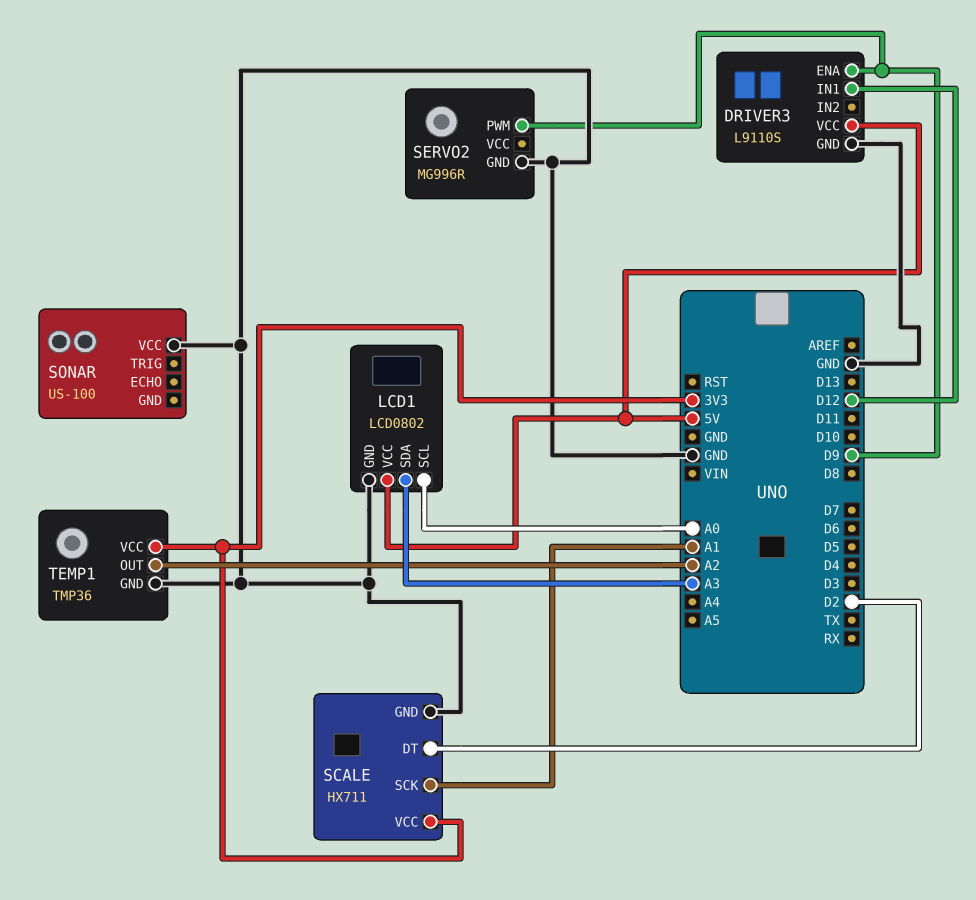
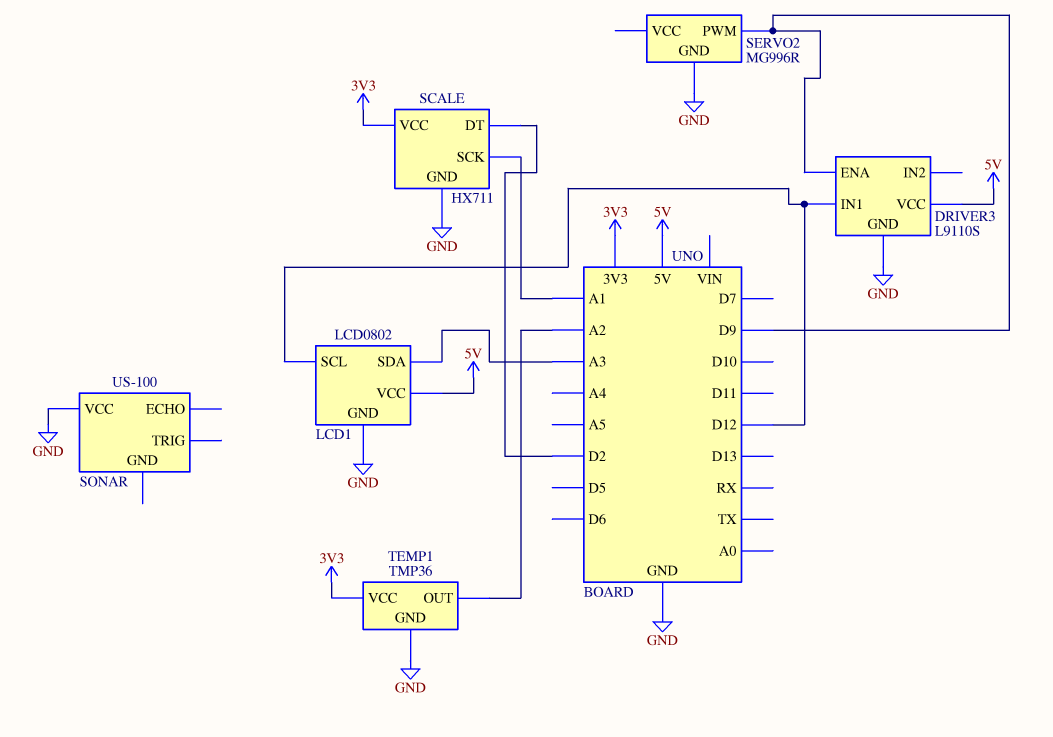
LCD1 pin SCL: A0 -> D12

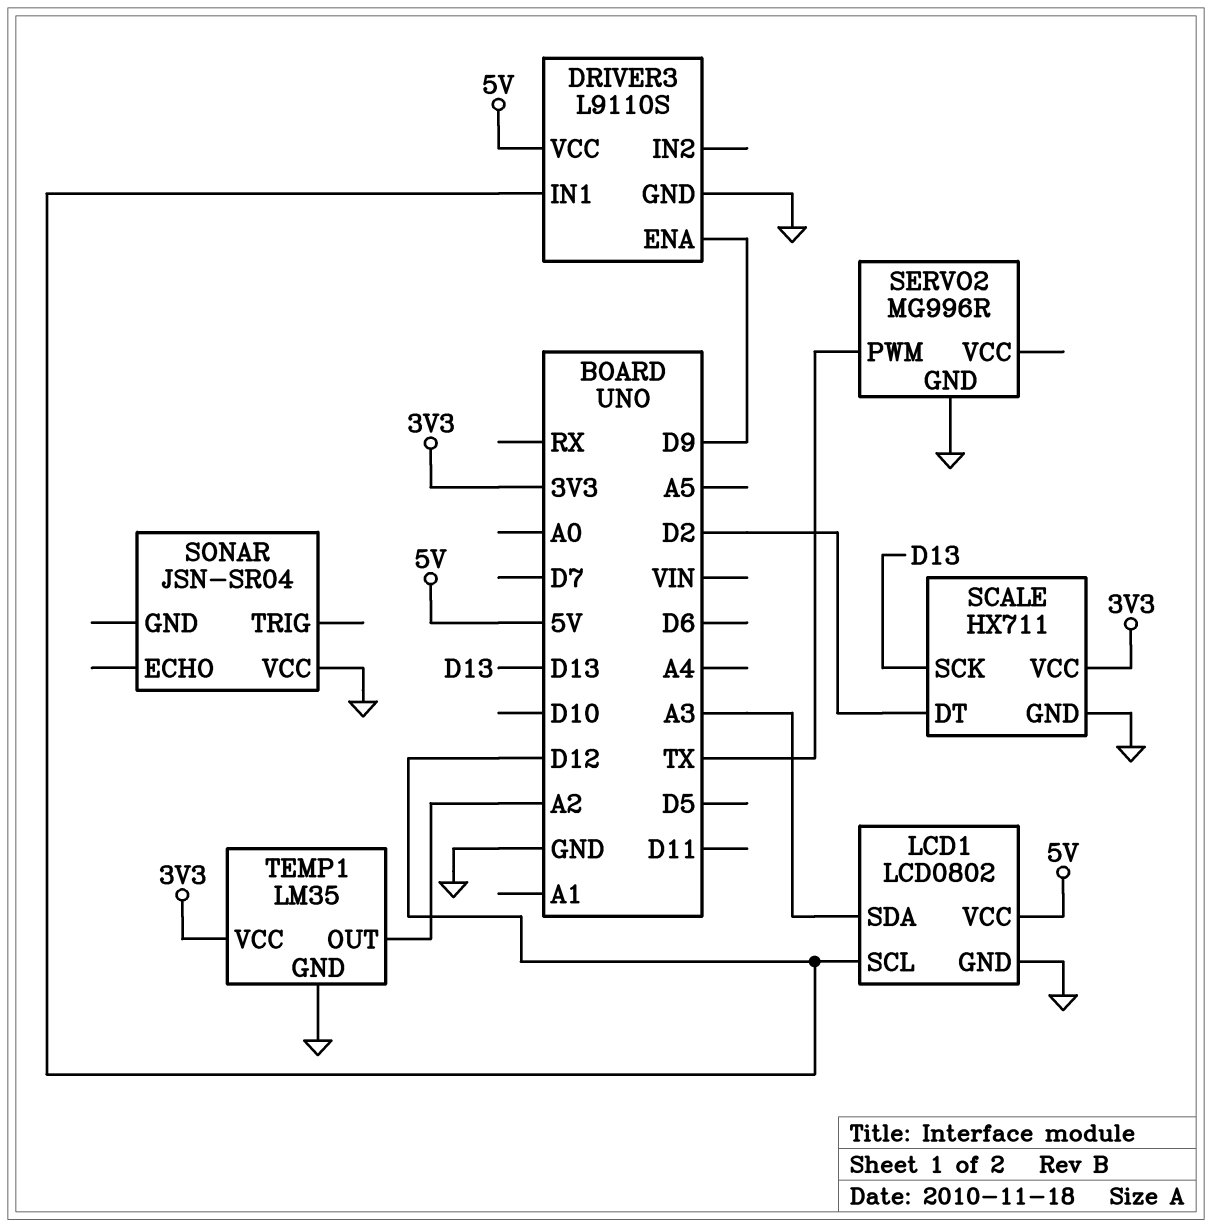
SCALE pin SCK: A1 -> D13
SERVO2 pin PWM: D9 -> TX
SONAR: US-100 -> JSN-SR04
TEMP1: TMP36 -> LM35

